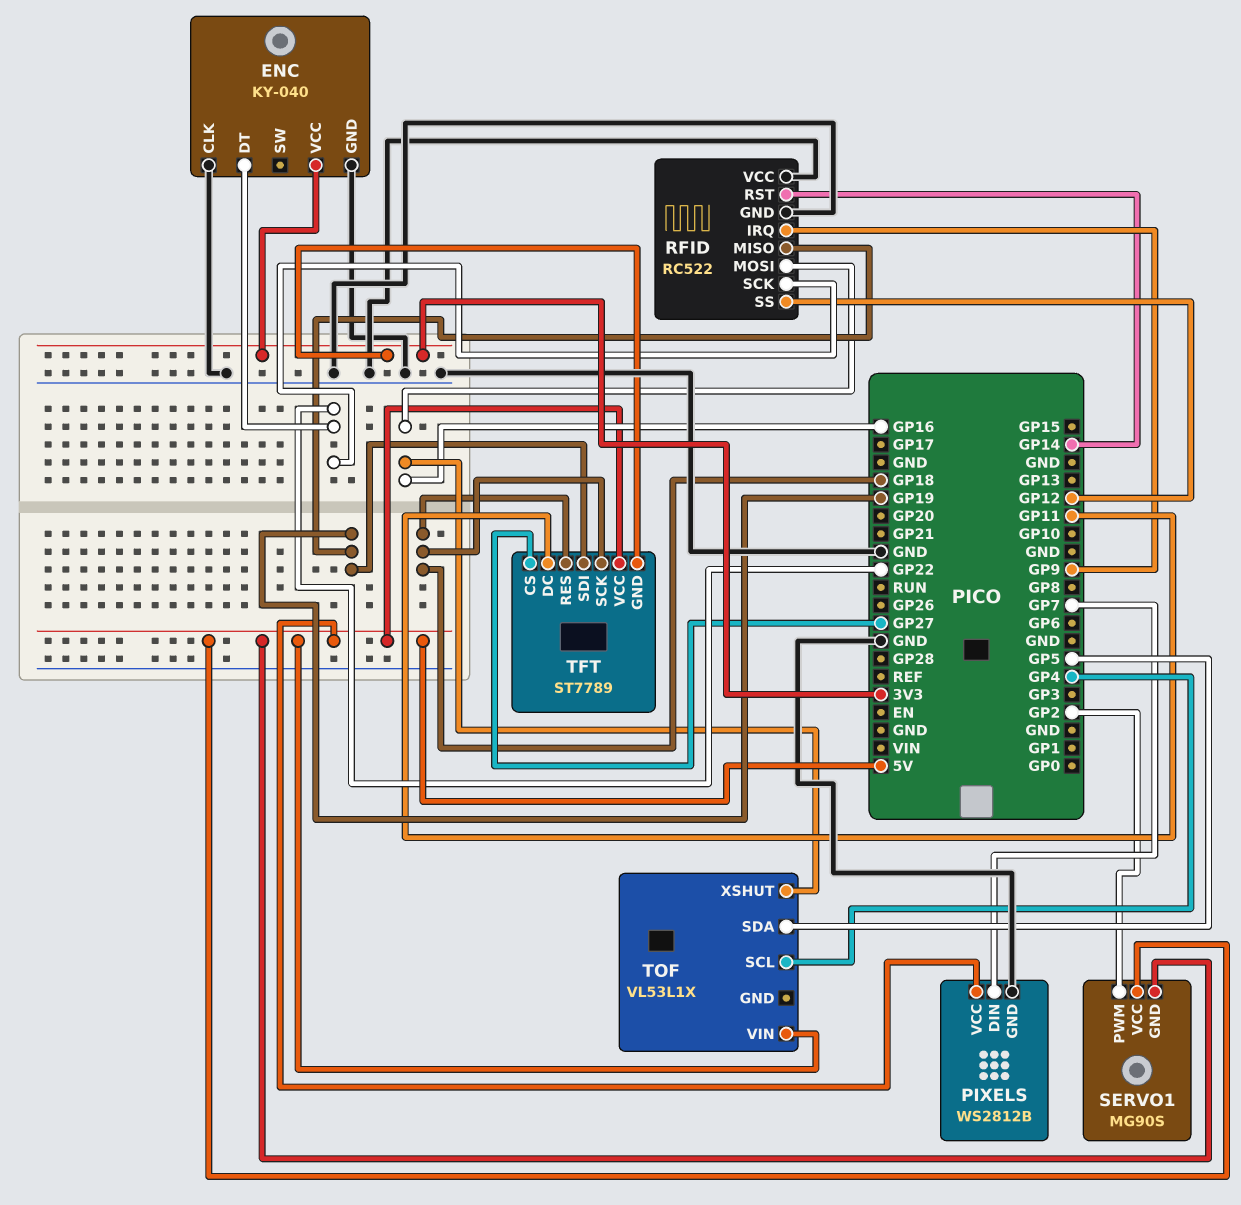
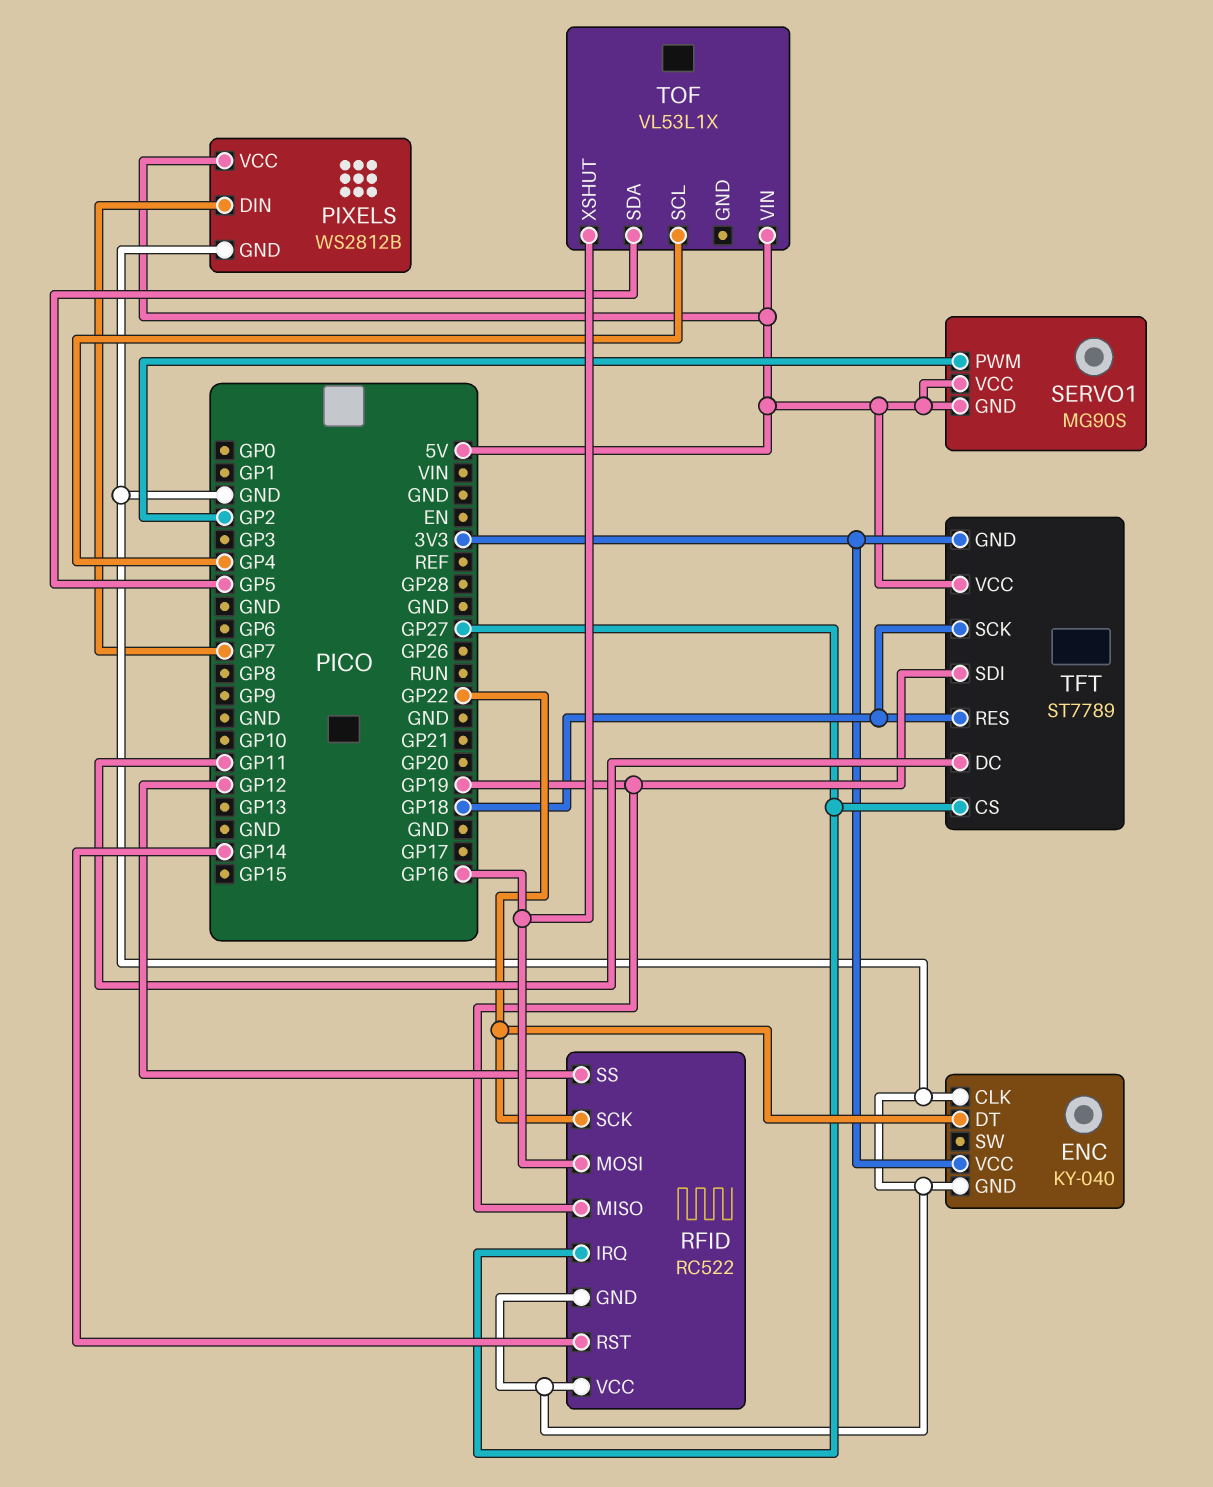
RFID pin IRQ: GP9 -> GP27

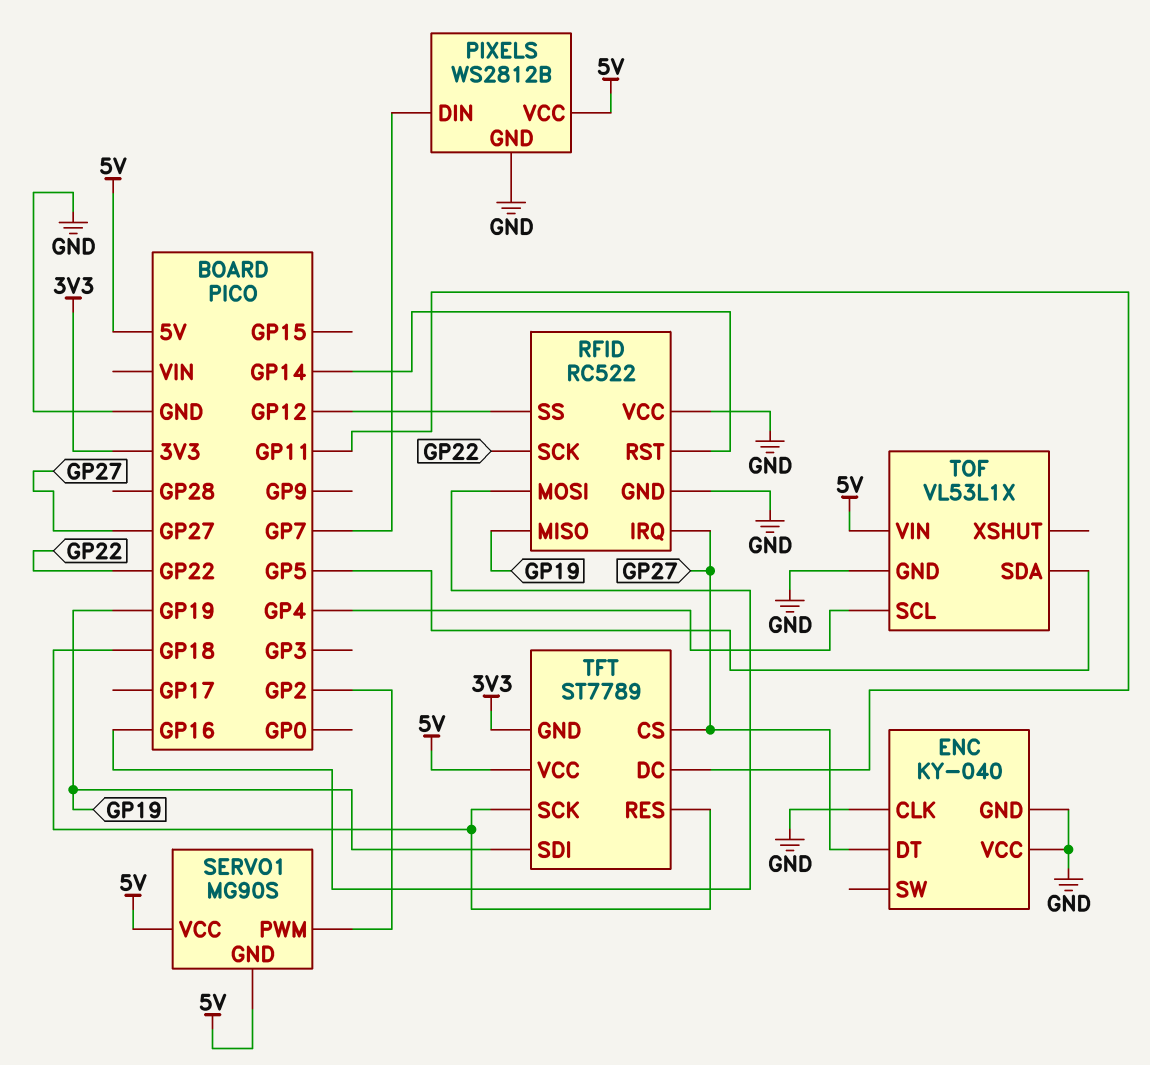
ENC pin DT: GP22 -> GP27
ENC pin VCC: 3V3 -> GND
TOF pin GND: none -> GND
TOF pin XSHUT: GP16 -> none

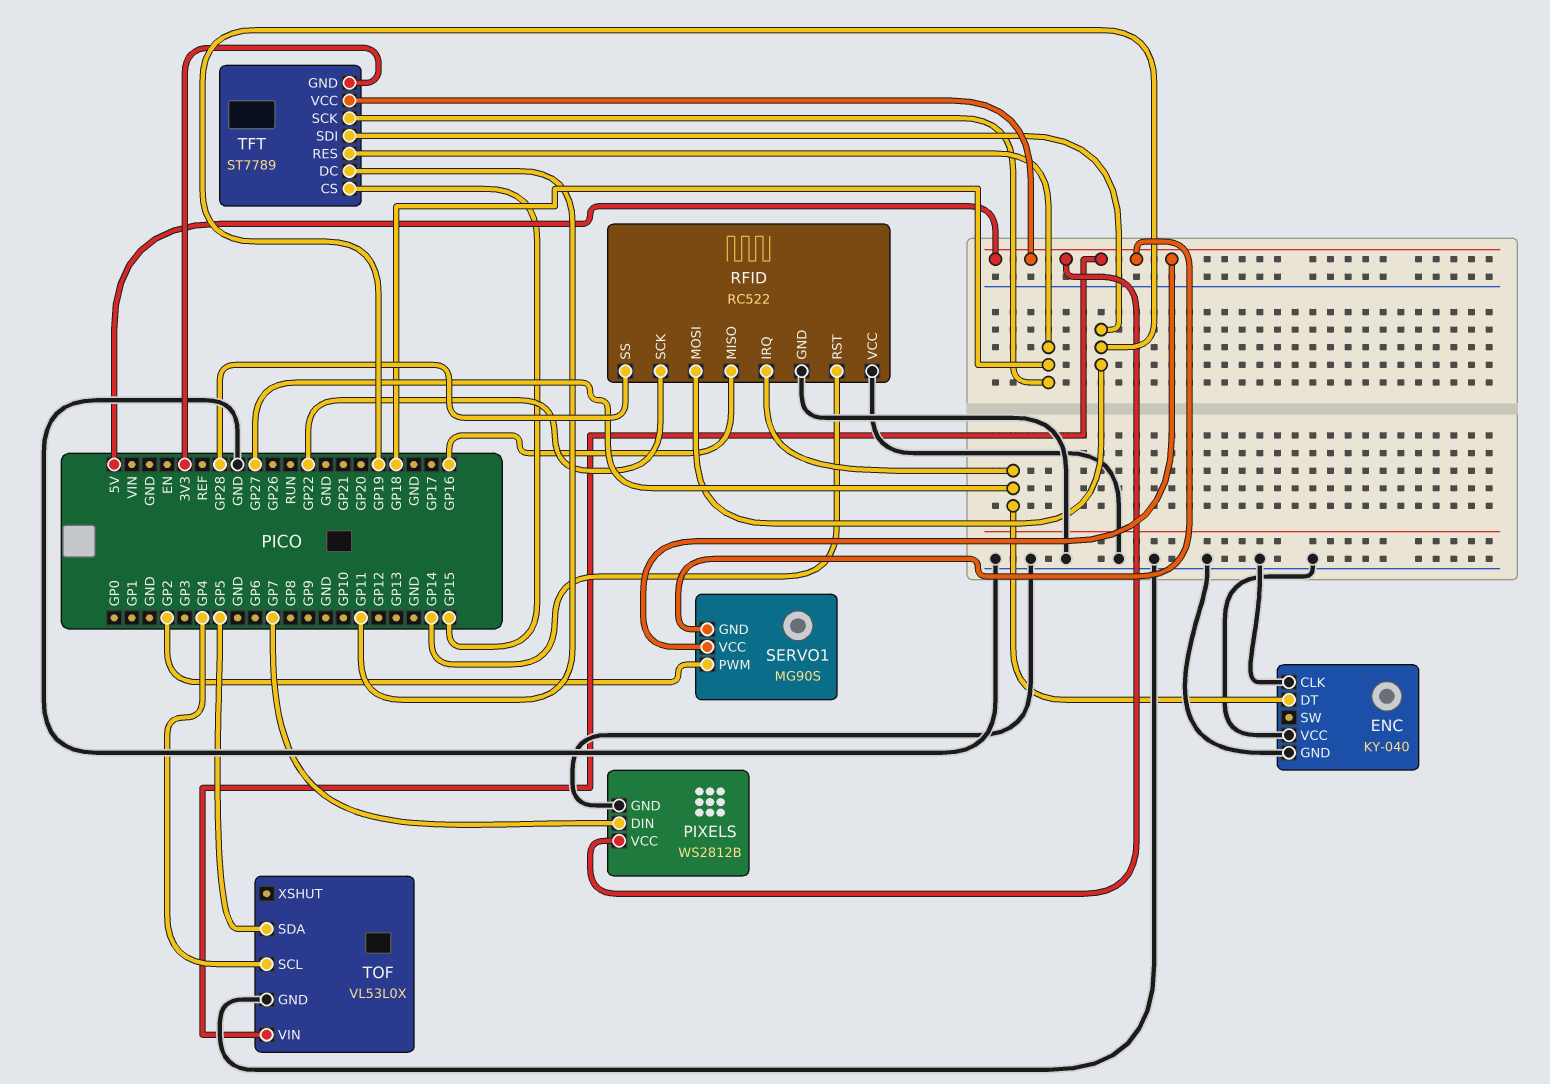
RFID pin MISO: GP19 -> GP16
RFID pin MOSI: GP16 -> GP19
RFID pin SS: GP12 -> GP28
TFT pin CS: GP27 -> GP15
TOF: VL53L1X -> VL53L0X

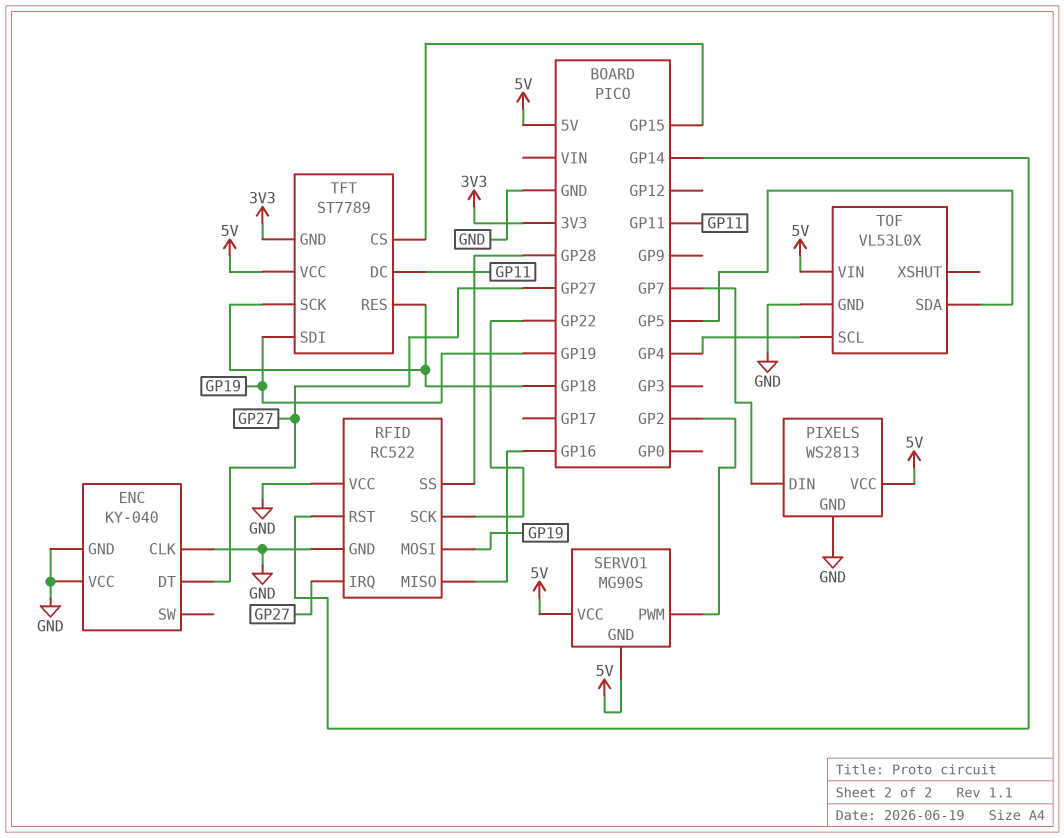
PIXELS: WS2812B -> WS2813

